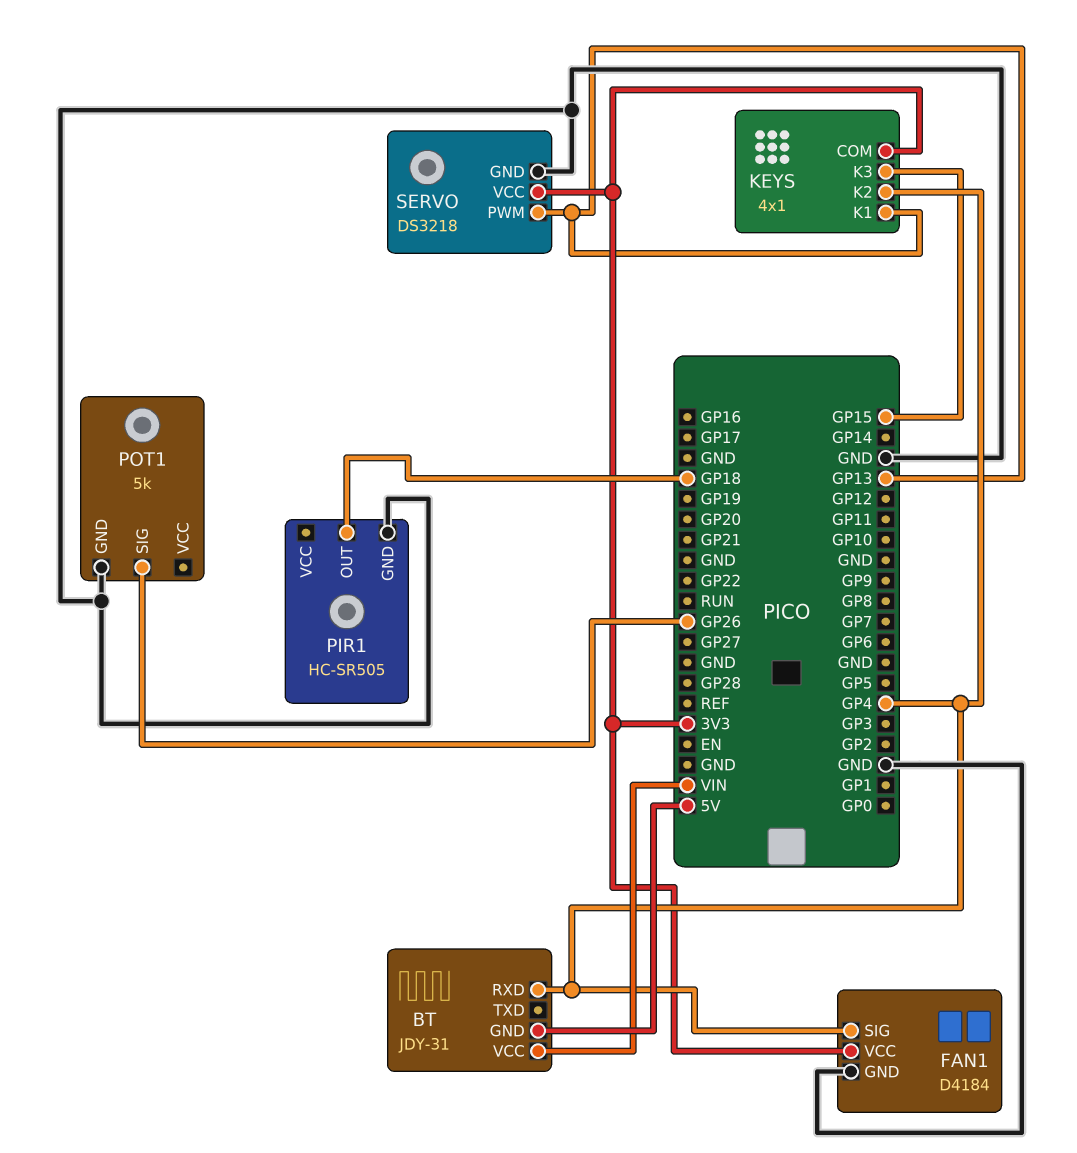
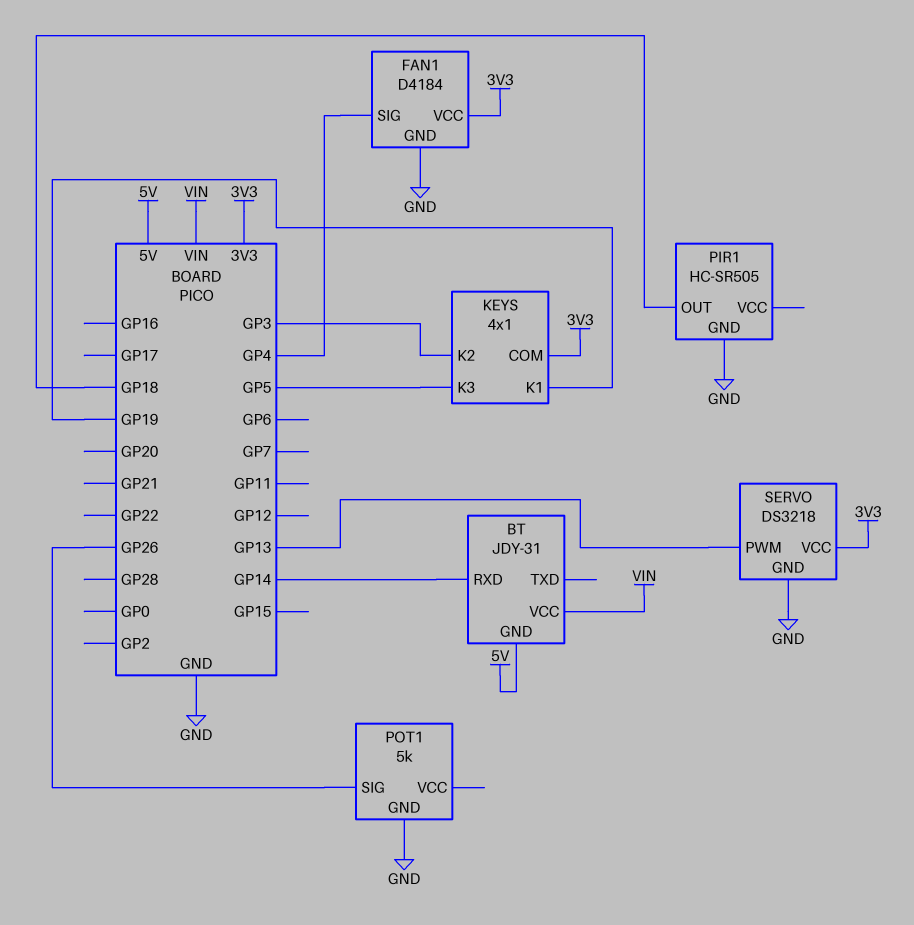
BT pin RXD: GP4 -> GP14
KEYS pin K1: GP13 -> GP19
KEYS pin K2: GP4 -> GP3
KEYS pin K3: GP15 -> GP5

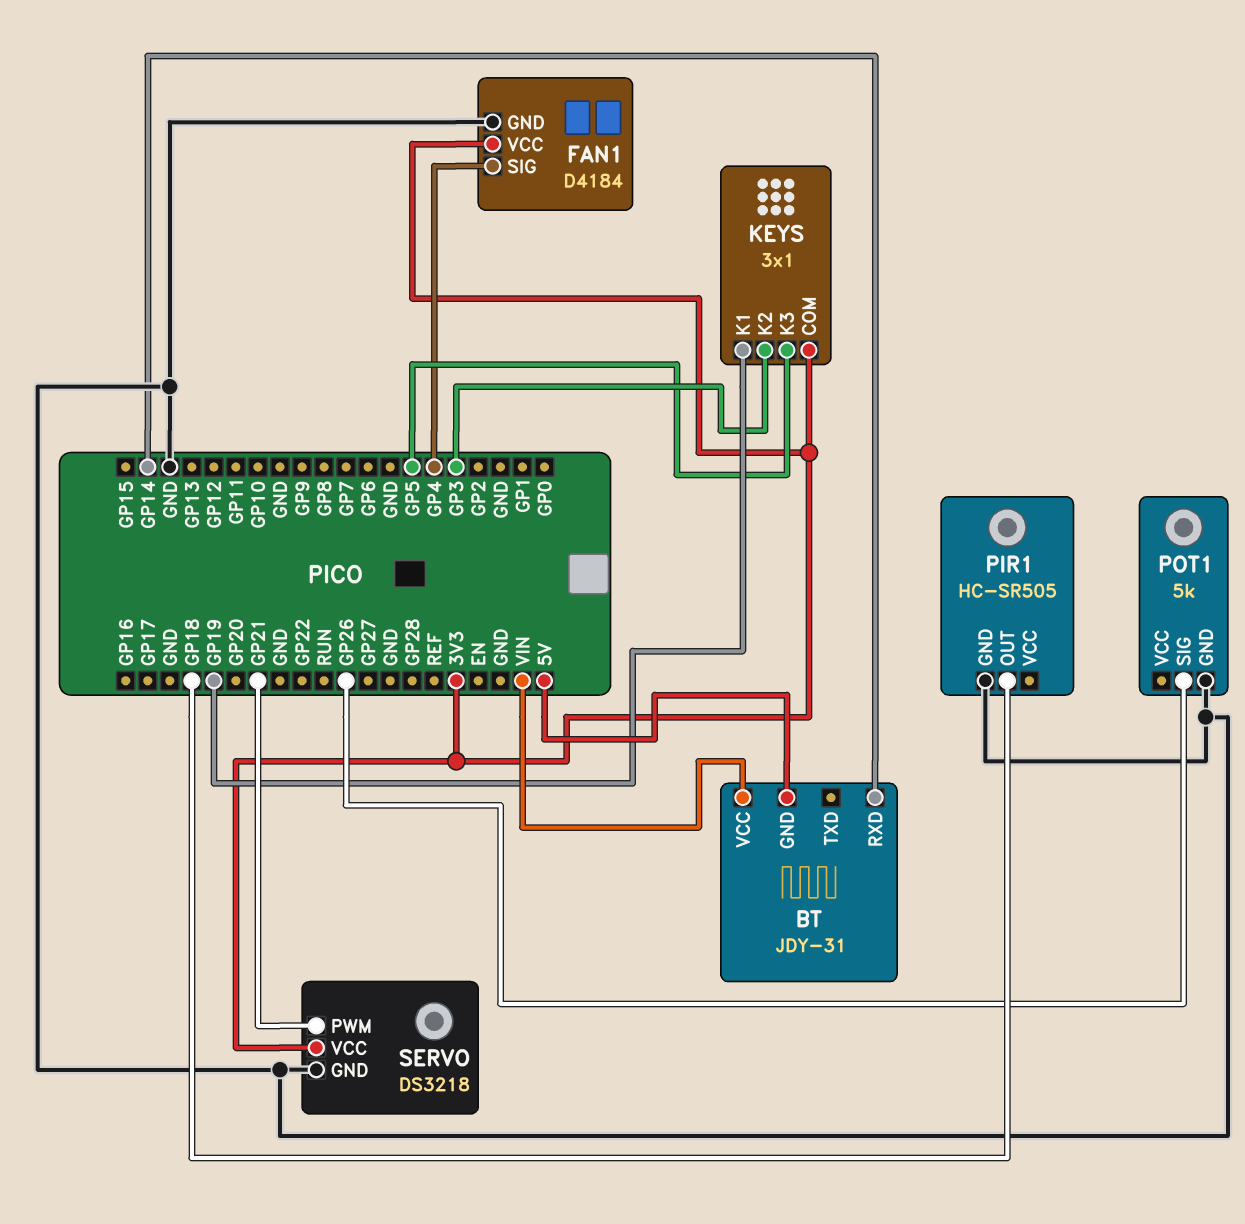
KEYS: 4x1 -> 3x1
SERVO pin PWM: GP13 -> GP21

